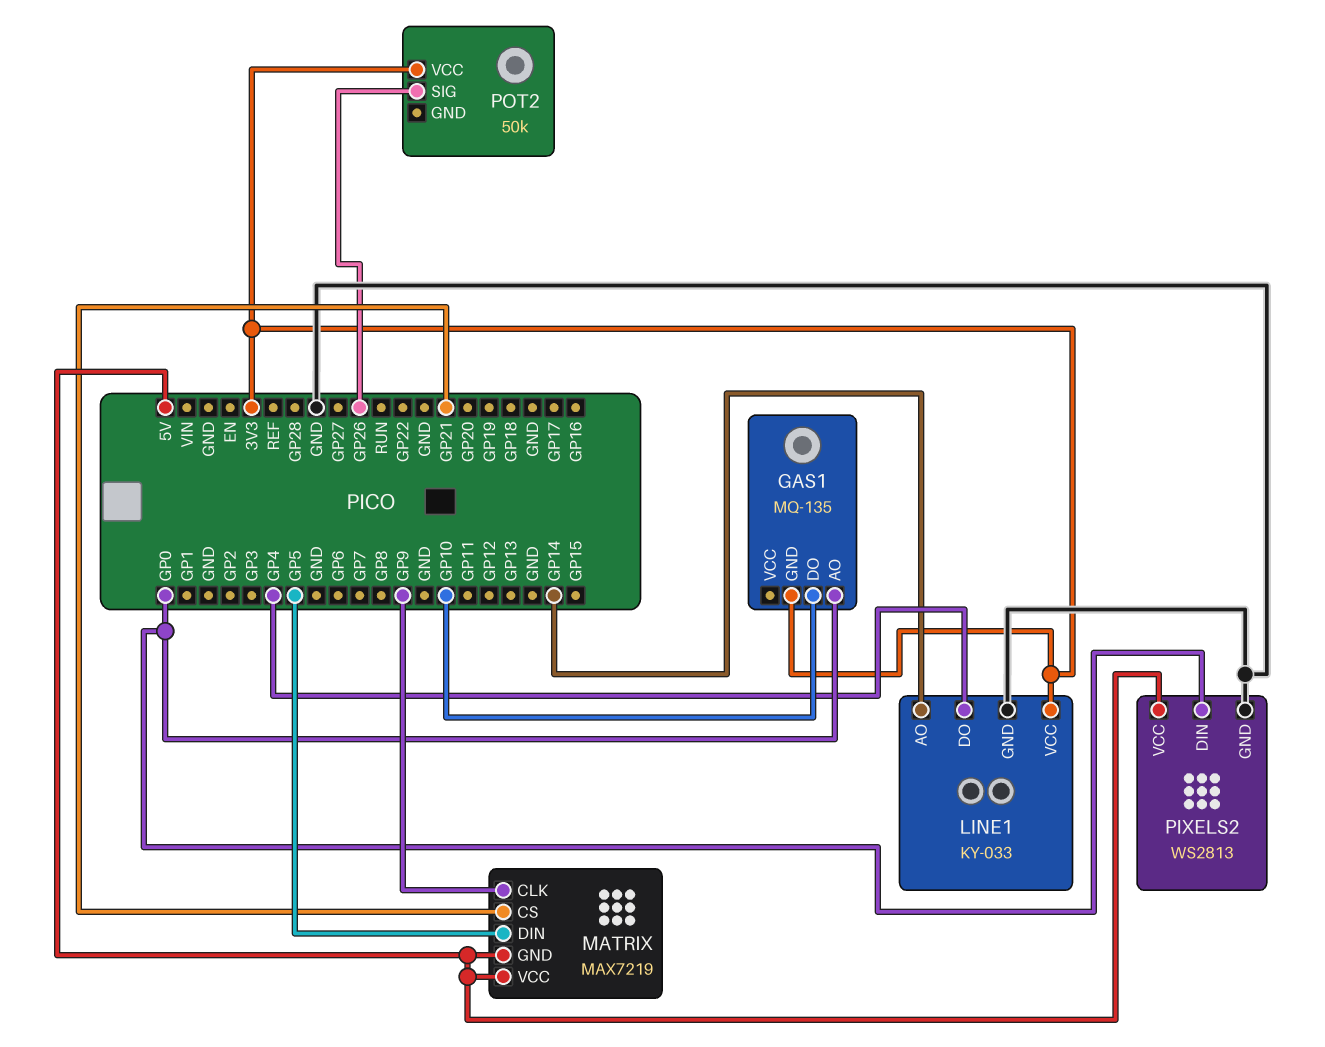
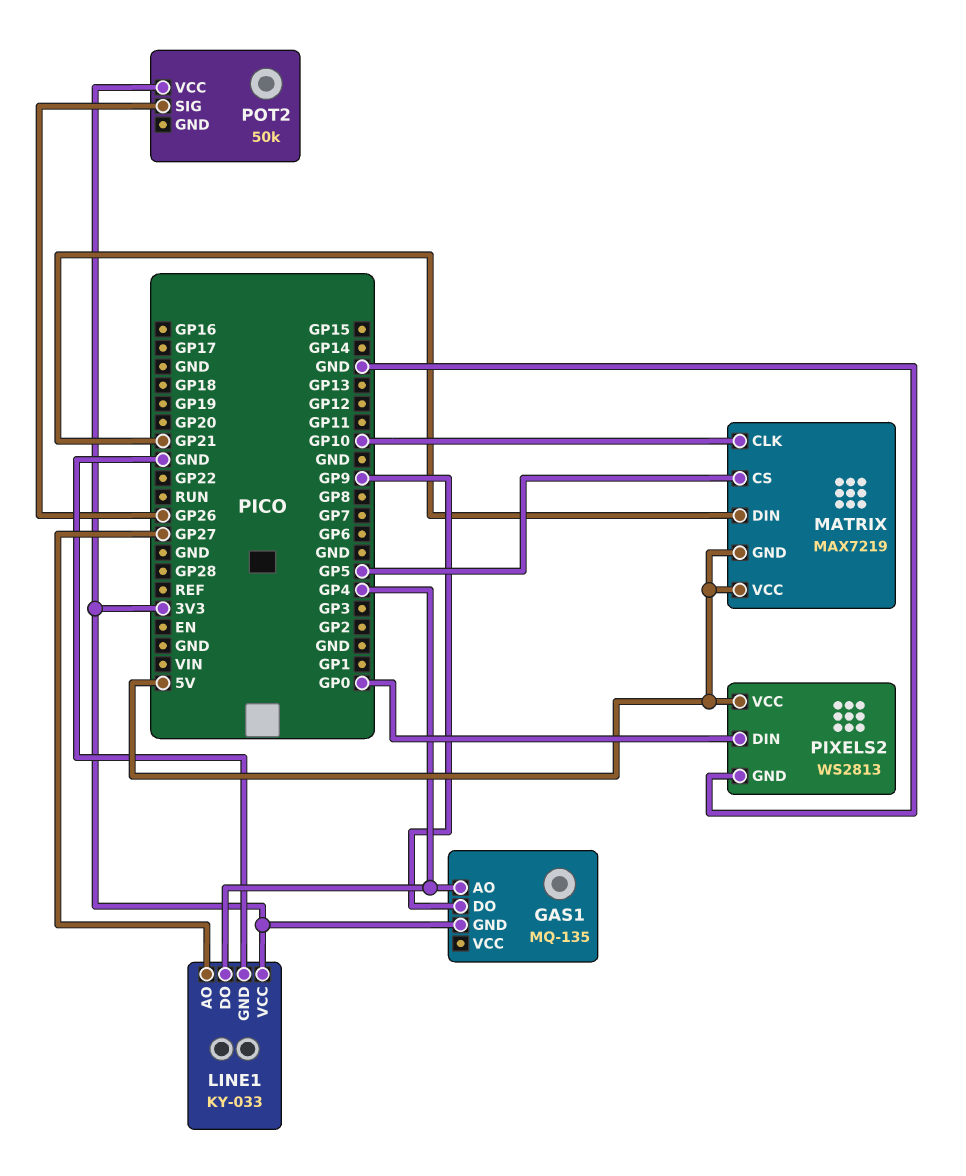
GAS1 pin AO: GP0 -> GP4
GAS1 pin DO: GP10 -> GP9
LINE1 pin AO: GP14 -> GP27
MATRIX pin CLK: GP9 -> GP10
MATRIX pin CS: GP21 -> GP5
MATRIX pin DIN: GP5 -> GP21

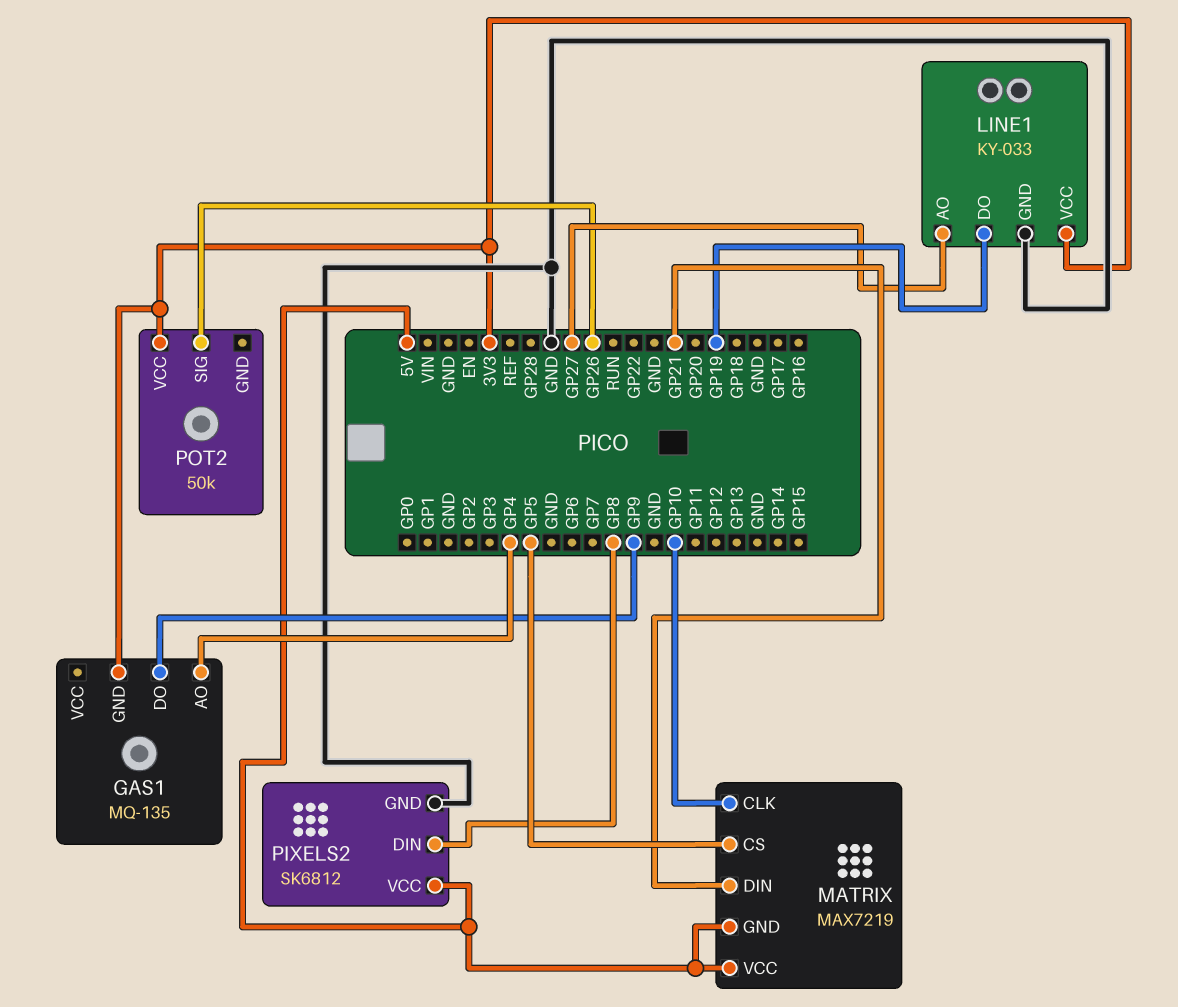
LINE1 pin DO: GP4 -> GP19
PIXELS2: WS2813 -> SK6812
PIXELS2 pin DIN: GP0 -> GP8

